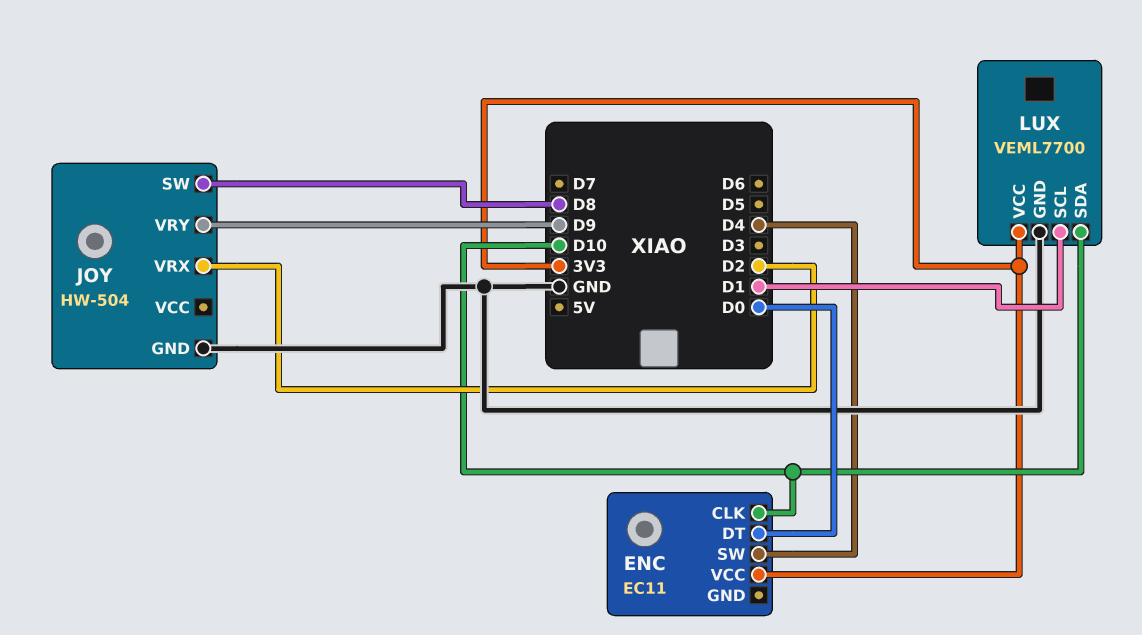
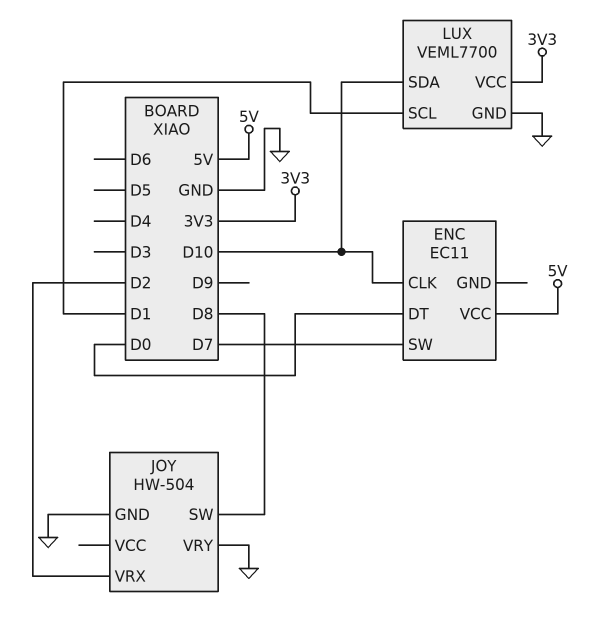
ENC pin SW: D4 -> D7
ENC pin VCC: 3V3 -> 5V
JOY pin VRY: D9 -> GND

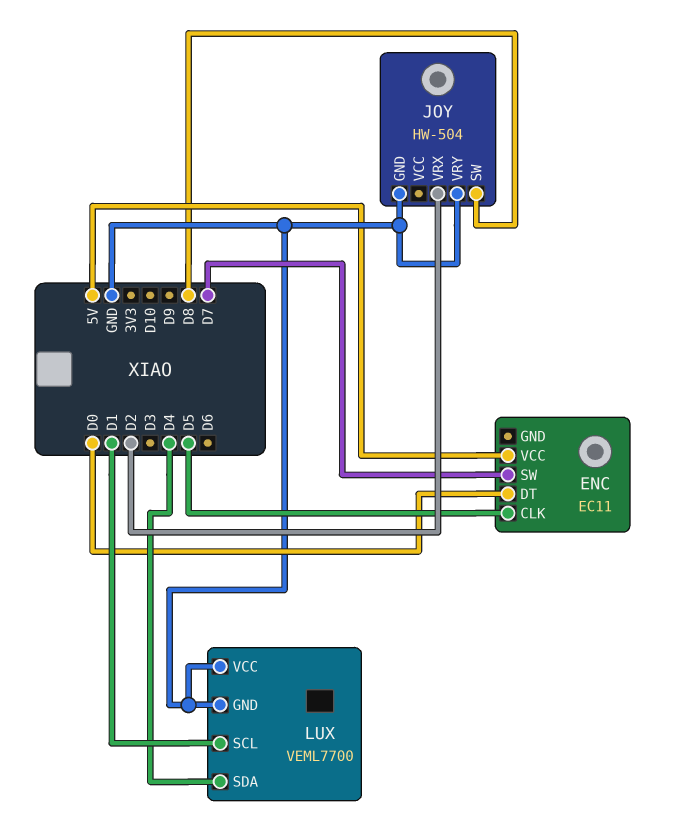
ENC pin CLK: D10 -> D5
LUX pin SDA: D10 -> D4
LUX pin VCC: 3V3 -> GND

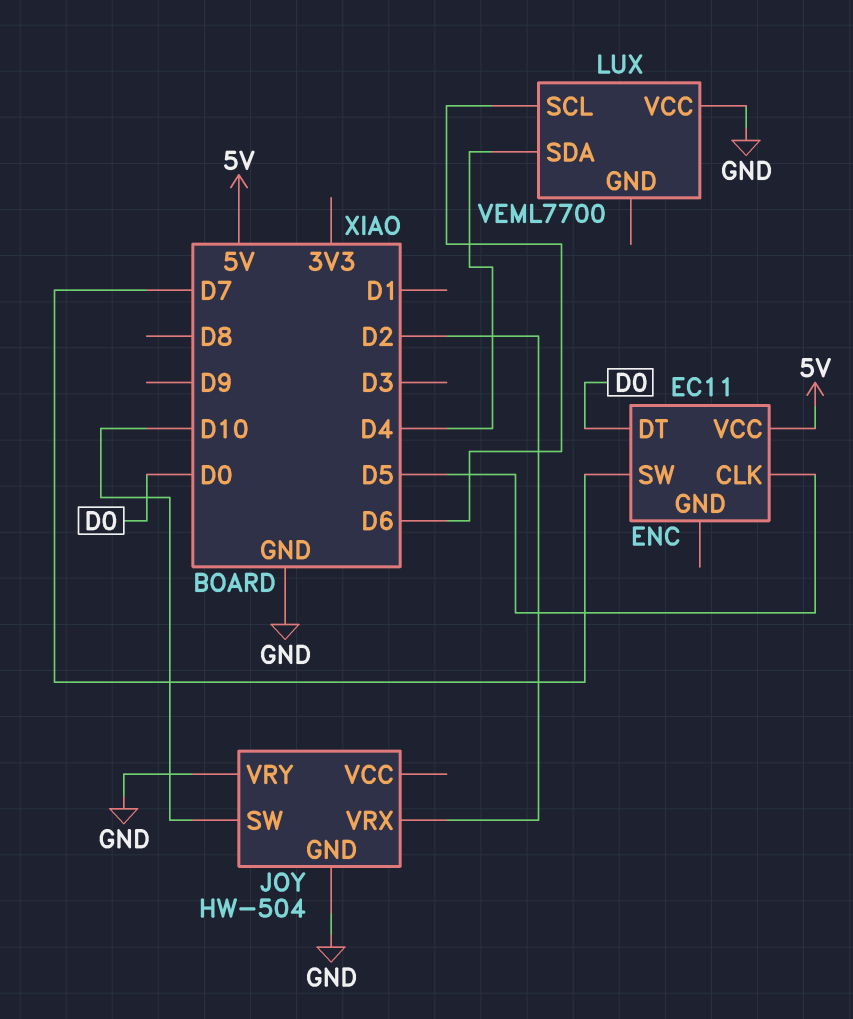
JOY pin SW: D8 -> D10
LUX pin GND: GND -> none
LUX pin SCL: D1 -> D6

